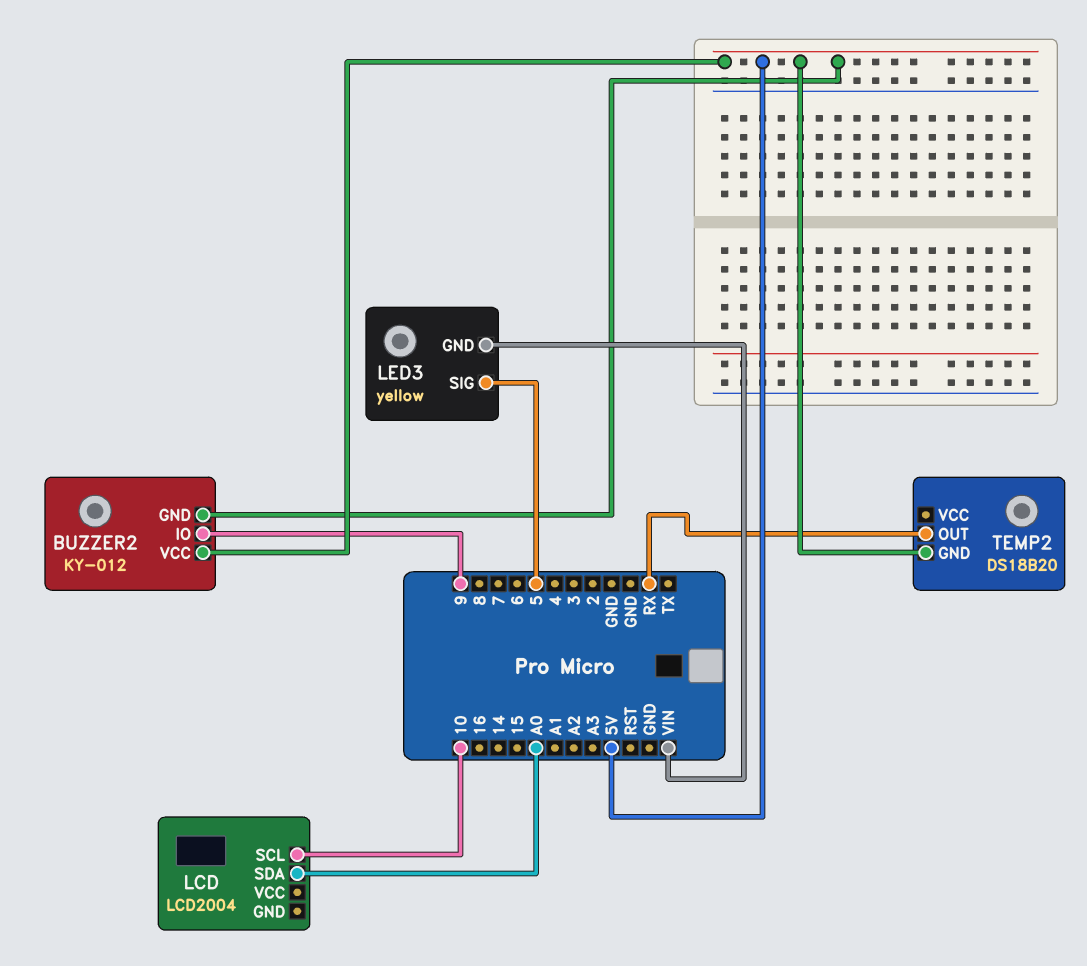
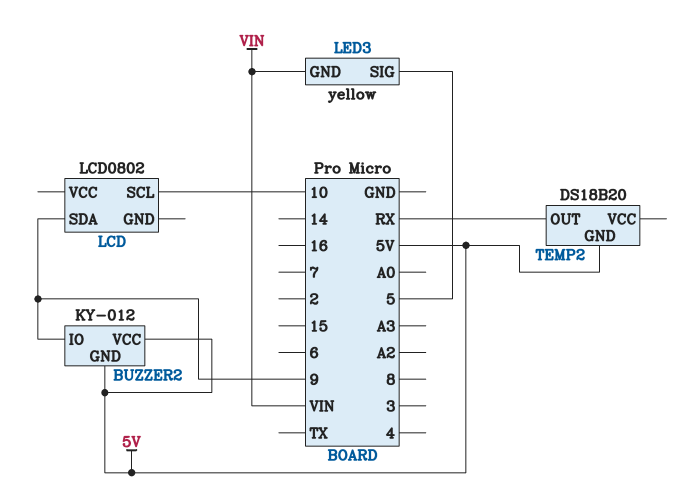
LCD: LCD2004 -> LCD0802
LCD pin SDA: A0 -> 9

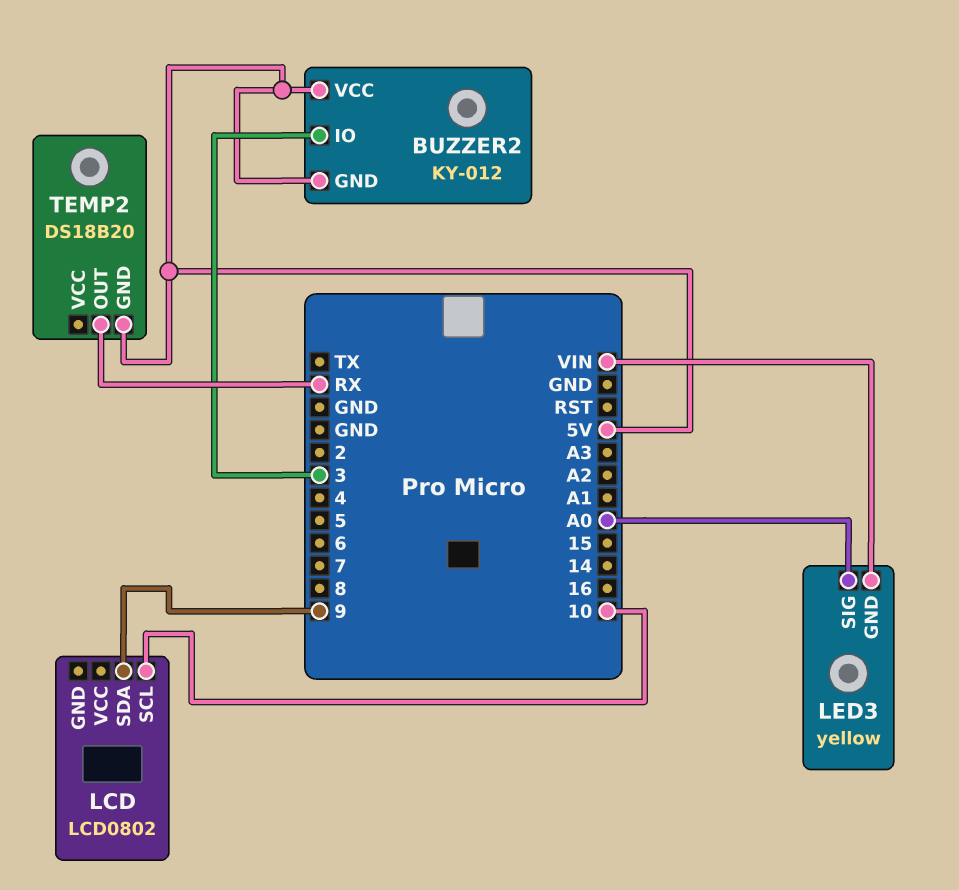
BUZZER2 pin IO: 9 -> 3
LED3 pin SIG: 5 -> A0

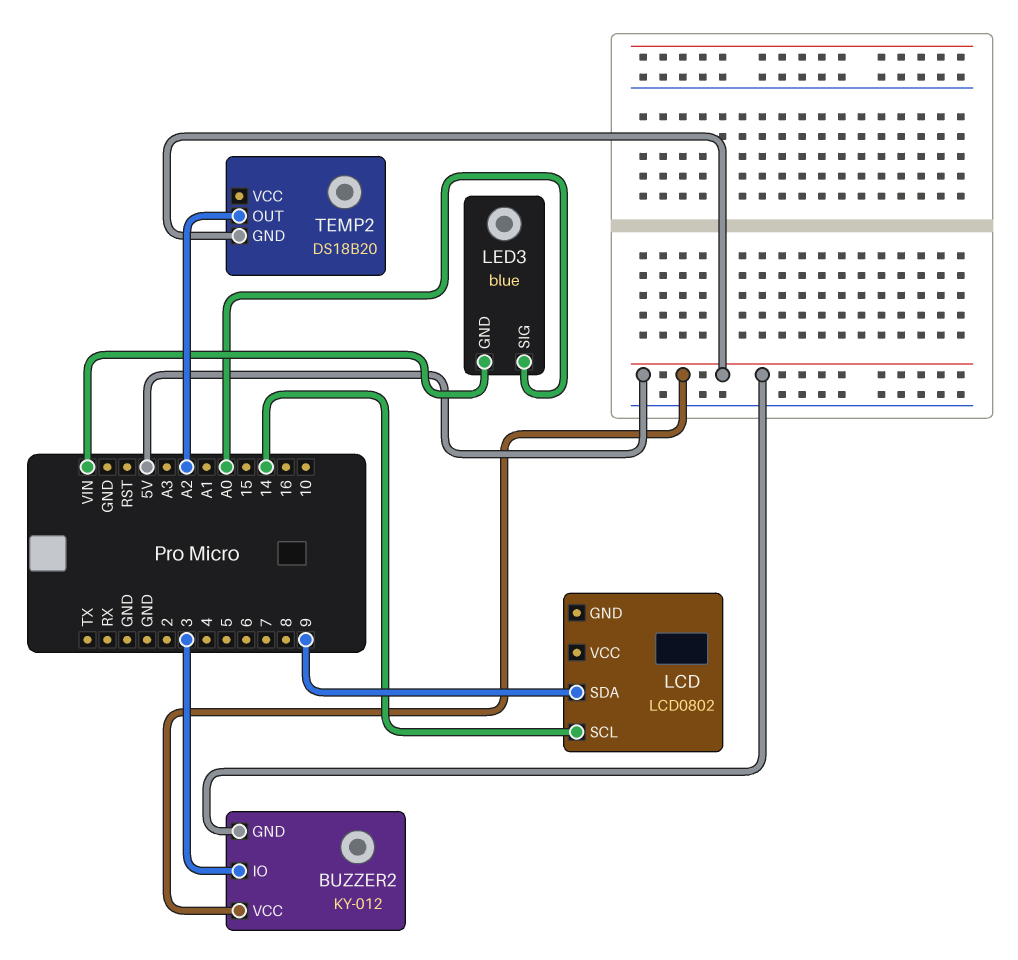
LCD pin SCL: 10 -> 14
LED3: yellow -> blue
TEMP2 pin OUT: RX -> A2

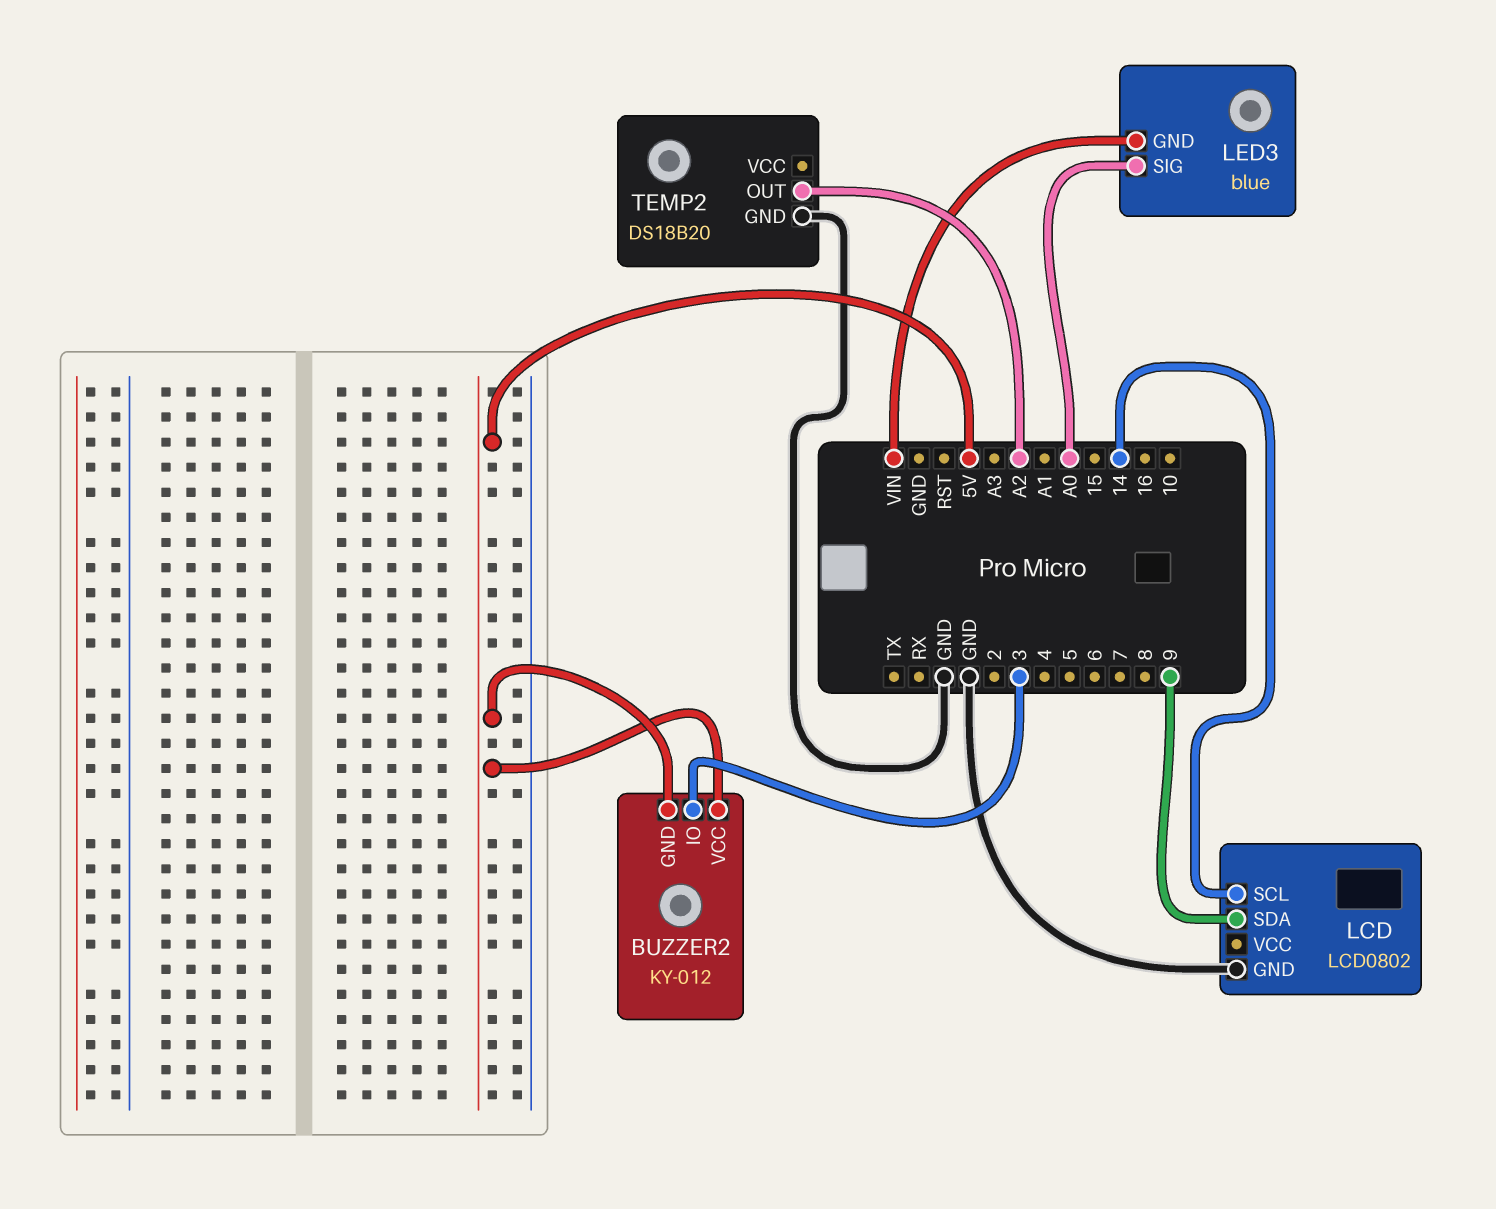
LCD pin GND: none -> GND
TEMP2 pin GND: 5V -> GND

